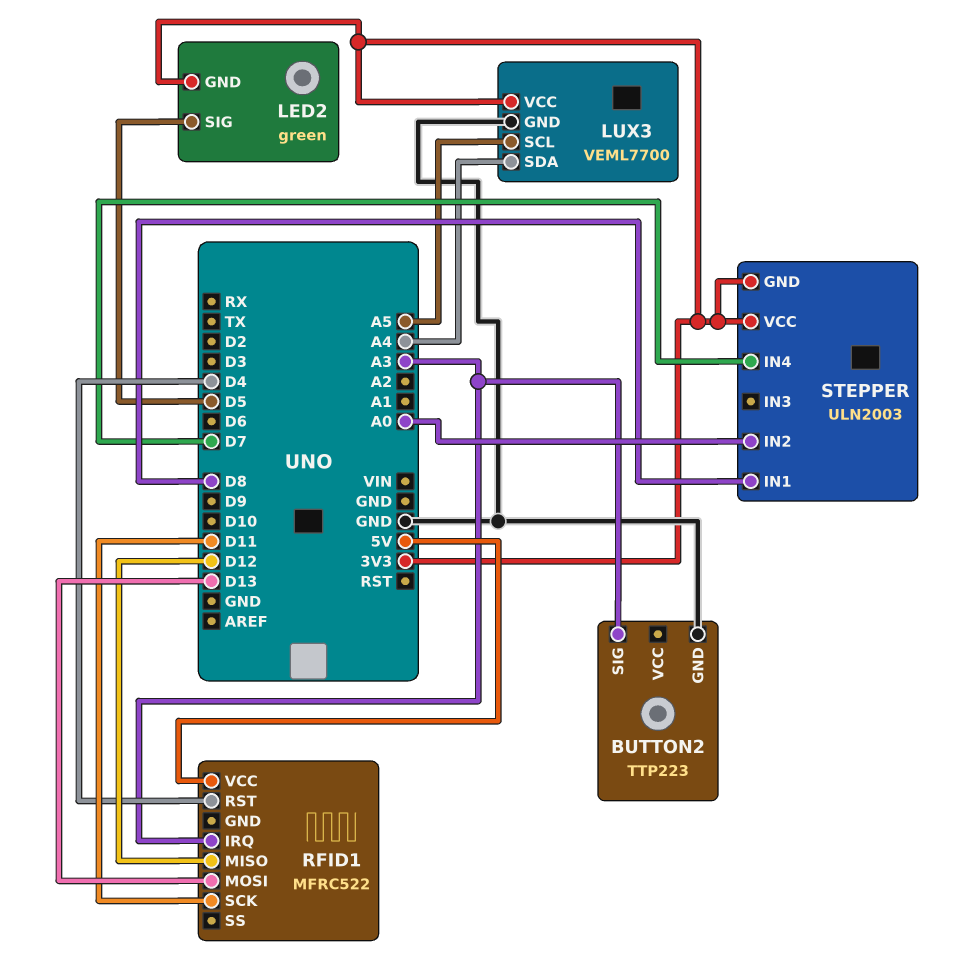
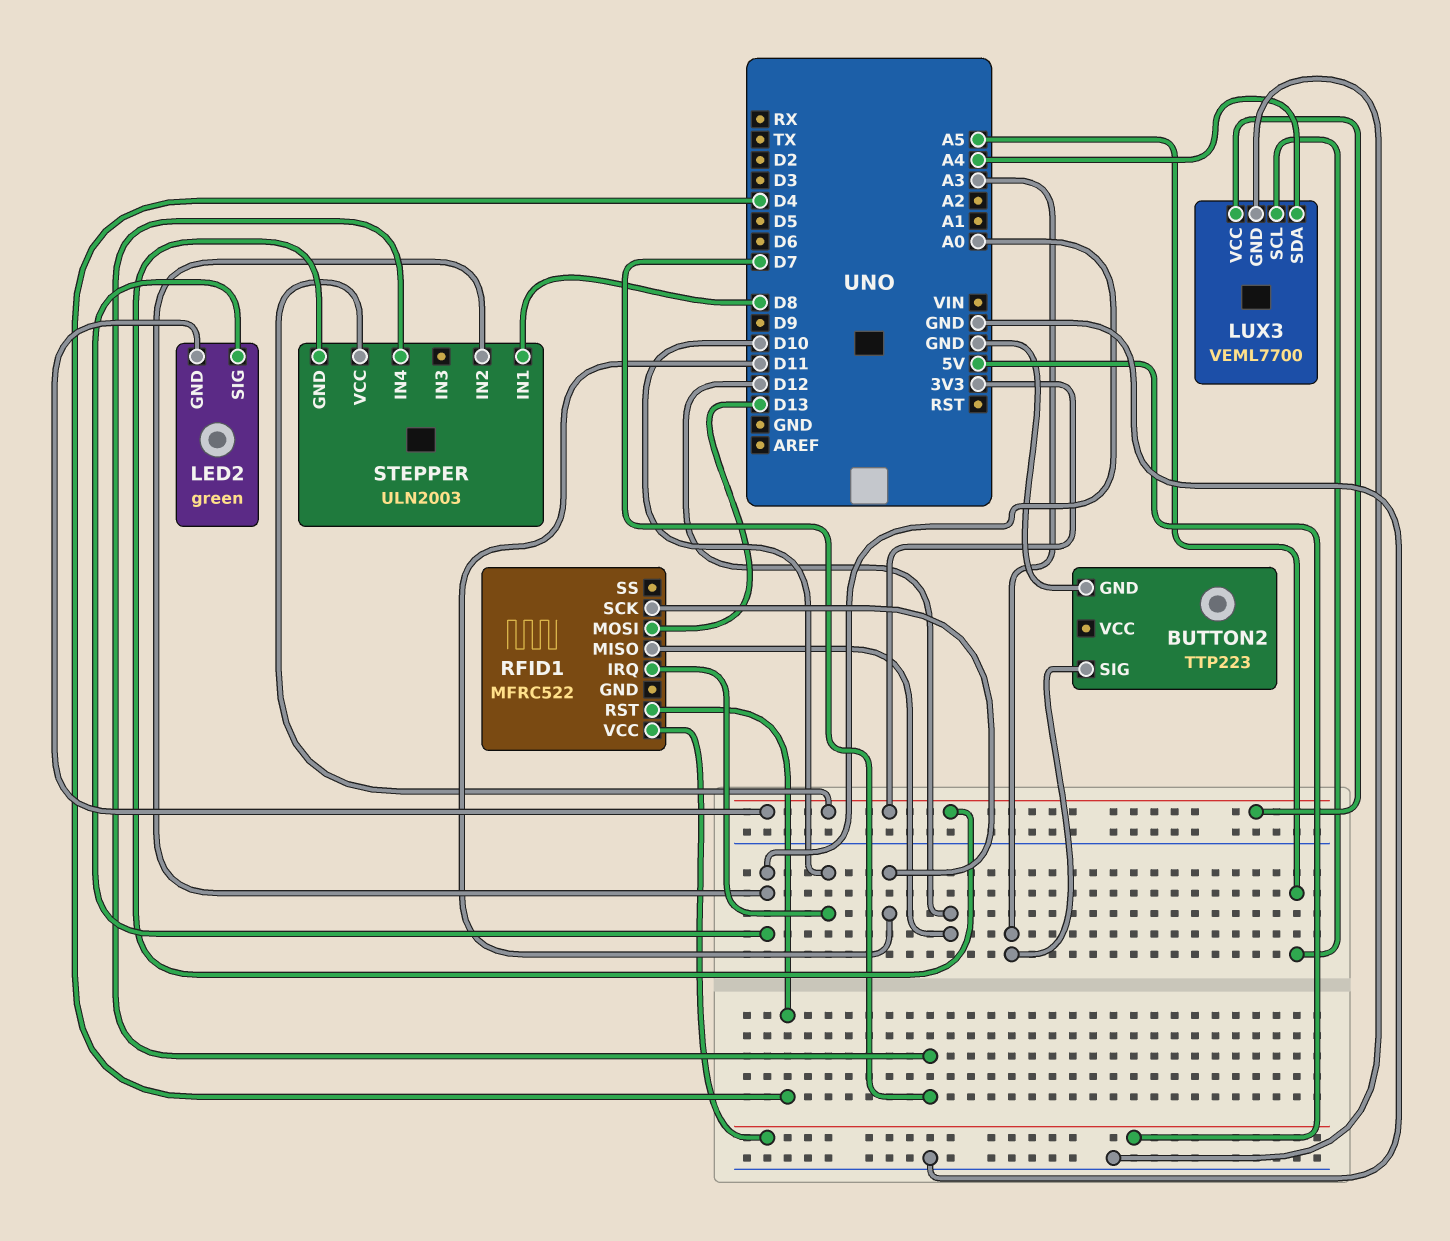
LED2 pin SIG: D5 -> A0
RFID1 pin IRQ: A3 -> D10

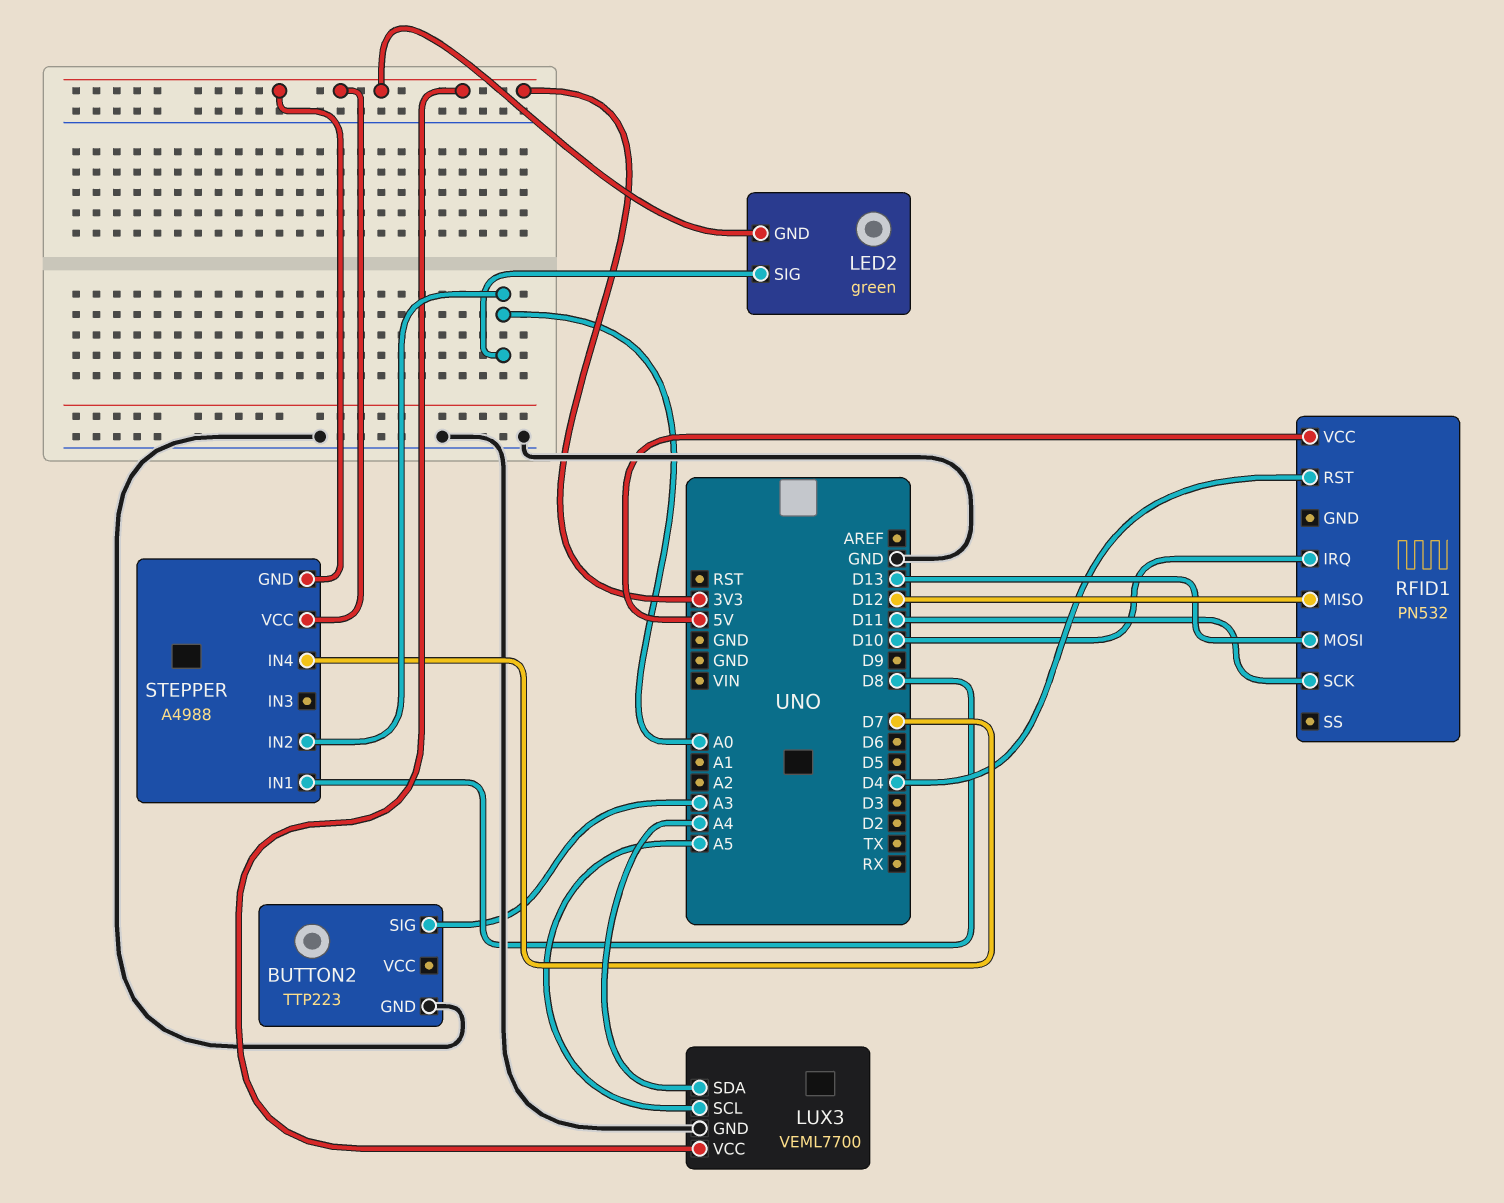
RFID1: MFRC522 -> PN532
STEPPER: ULN2003 -> A4988

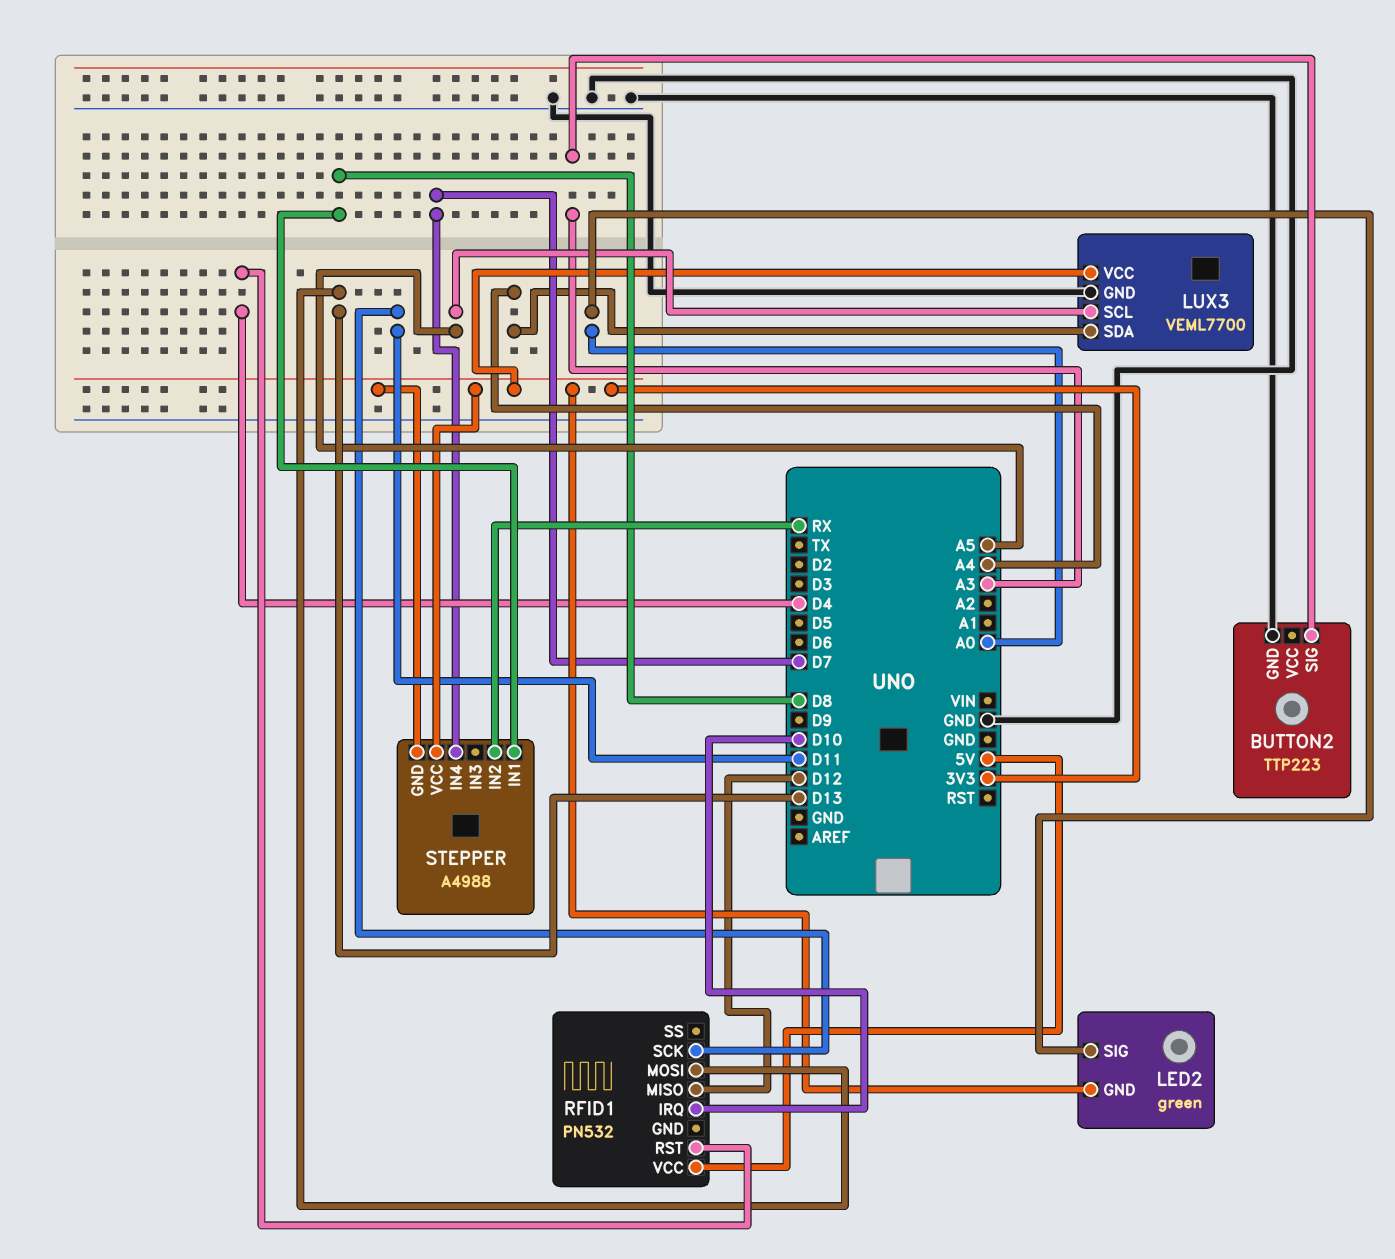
STEPPER pin IN2: A0 -> RX

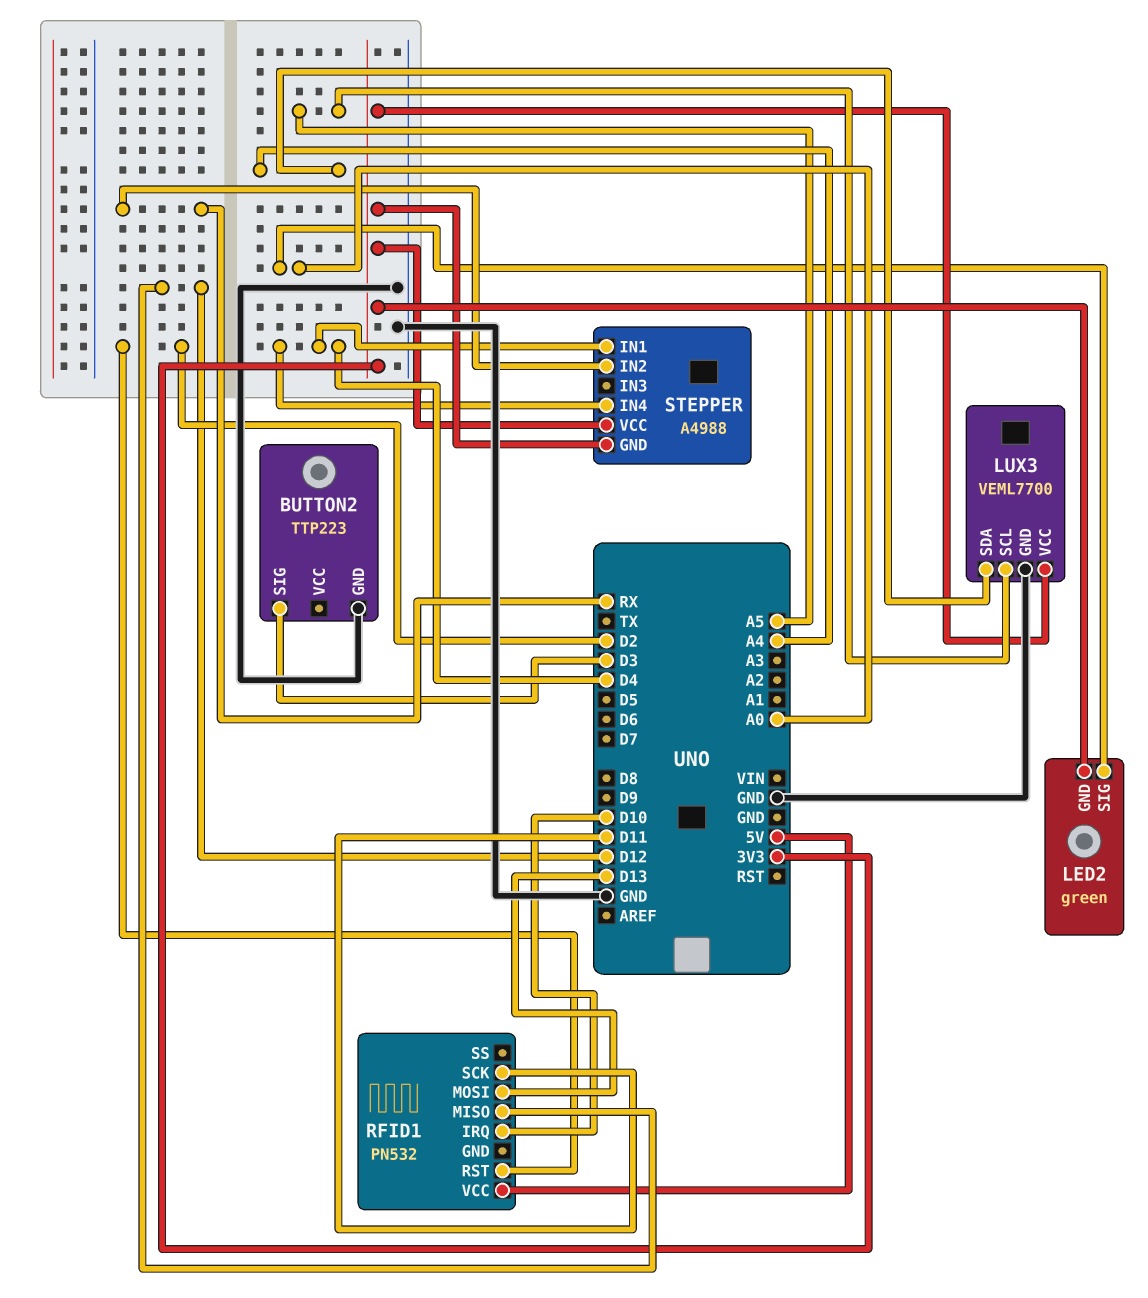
BUTTON2 pin SIG: A3 -> D3
RFID1 pin RST: D4 -> D2
STEPPER pin IN1: D8 -> D4
STEPPER pin IN4: D7 -> D4

